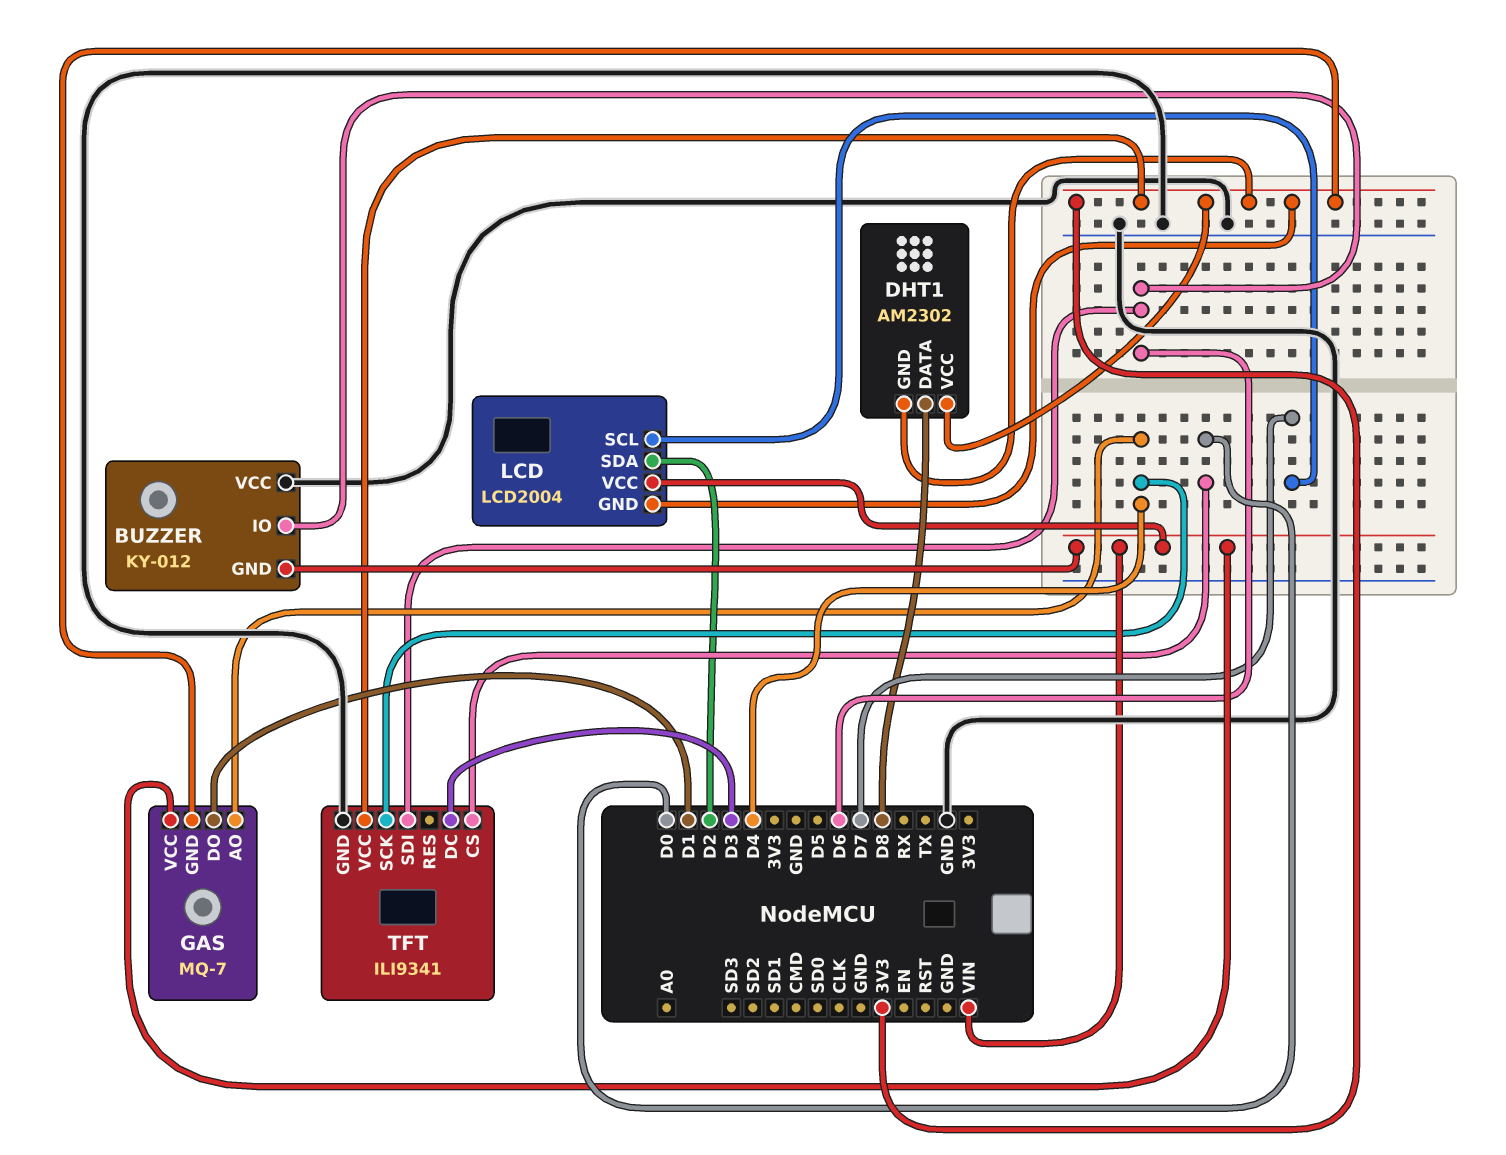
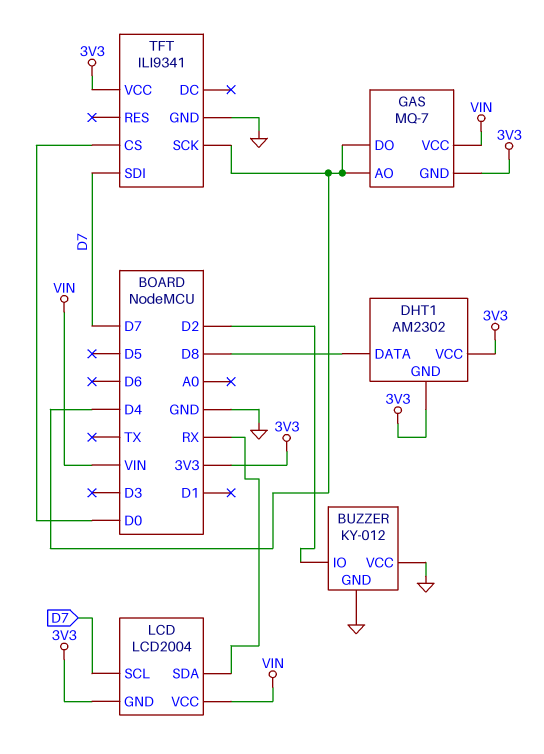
BUZZER pin GND: VIN -> GND
BUZZER pin IO: D6 -> D2
GAS pin DO: D1 -> D4
LCD pin SDA: D2 -> RX
TFT pin DC: D3 -> none
TFT pin SDI: D6 -> D7

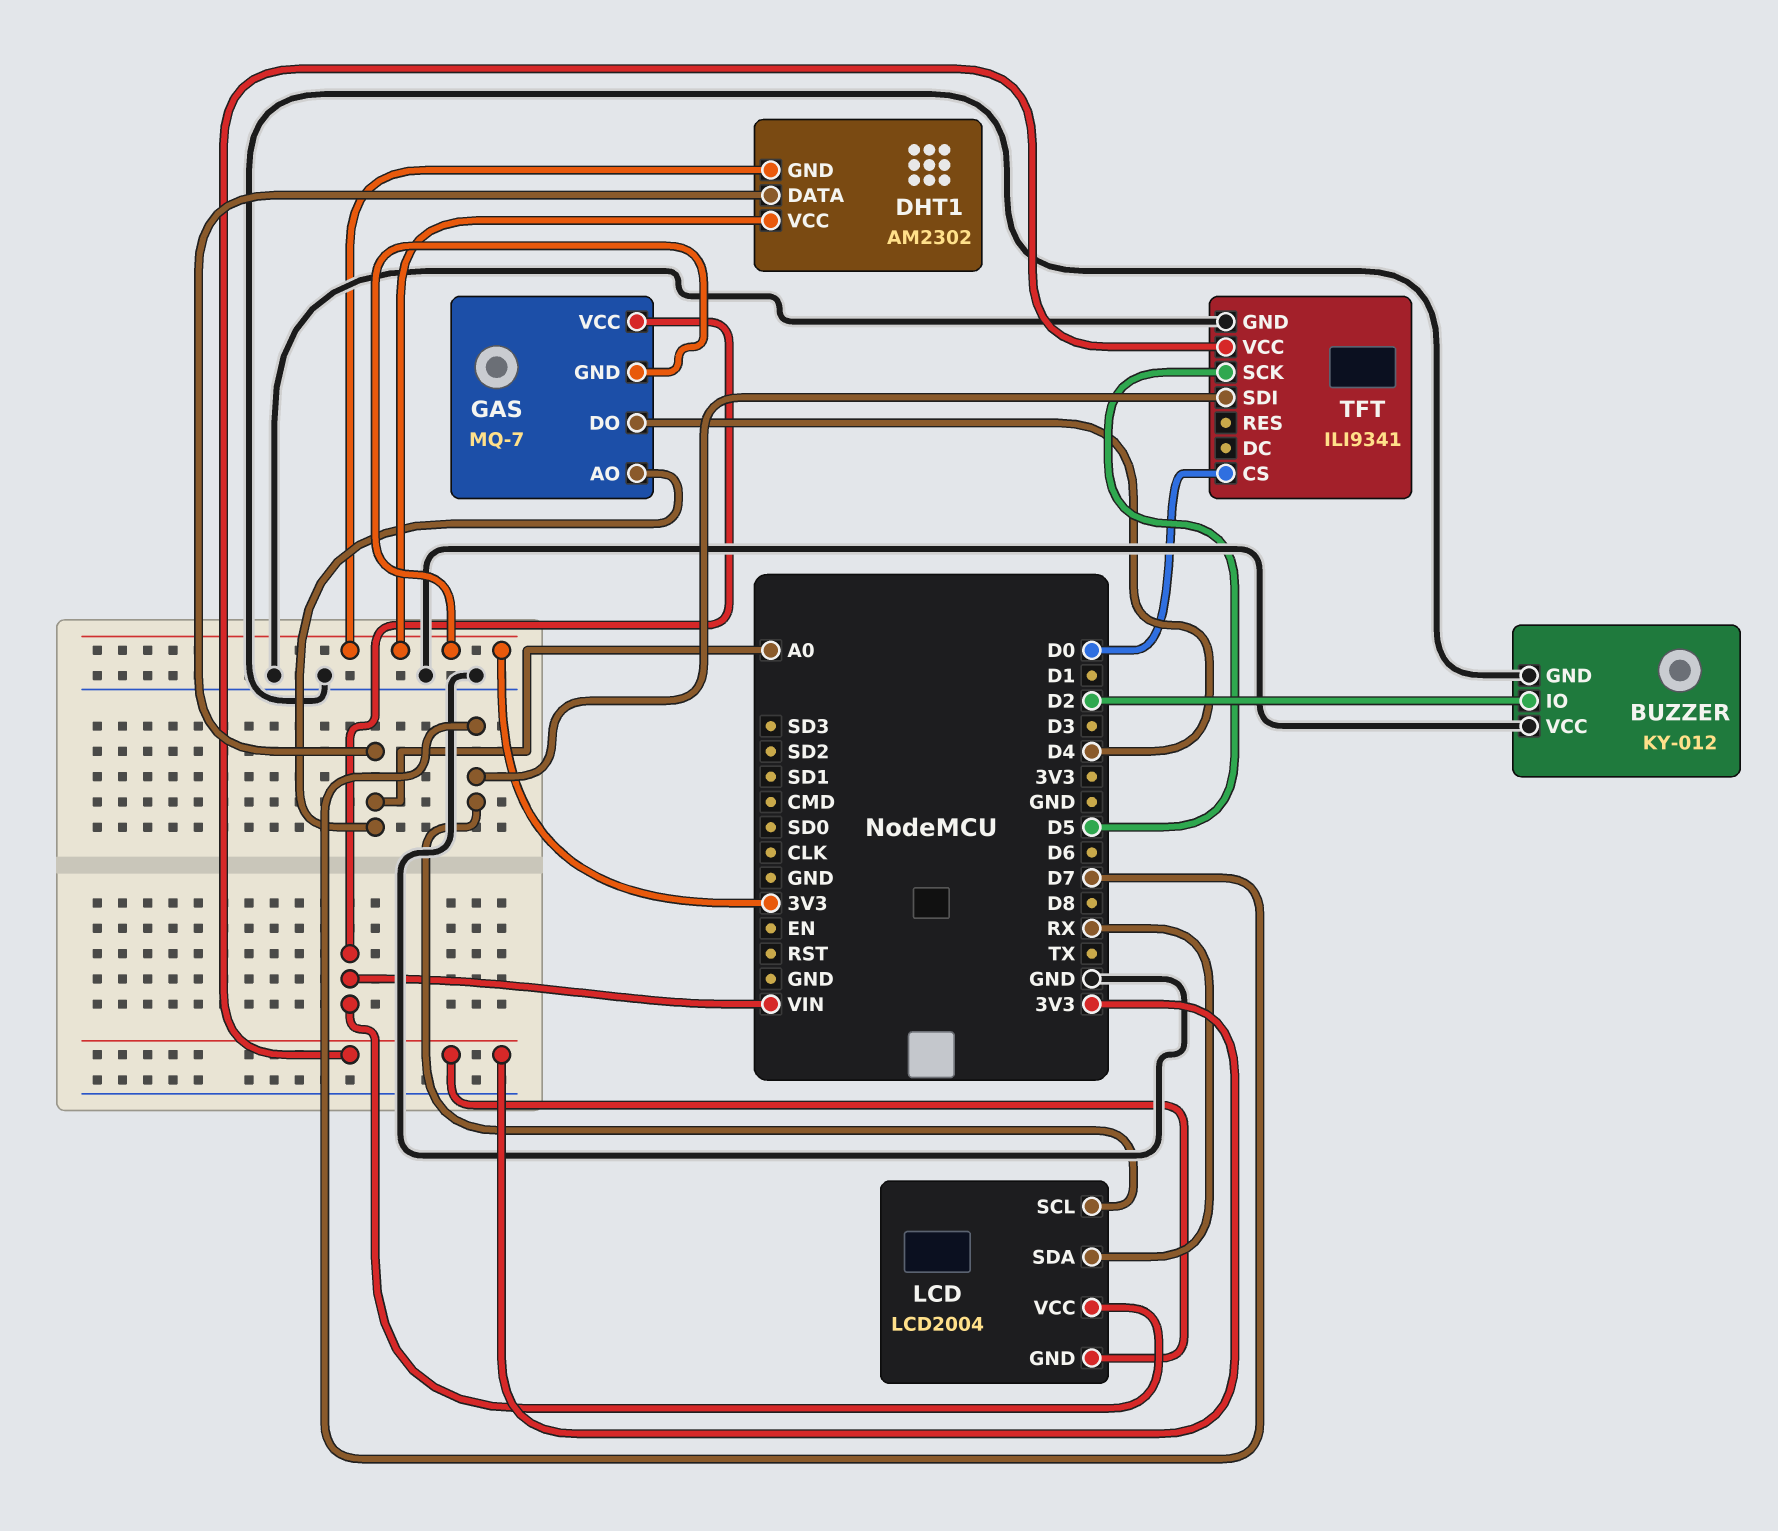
DHT1 pin DATA: D8 -> A0
GAS pin AO: D4 -> A0
TFT pin SCK: D4 -> D5

